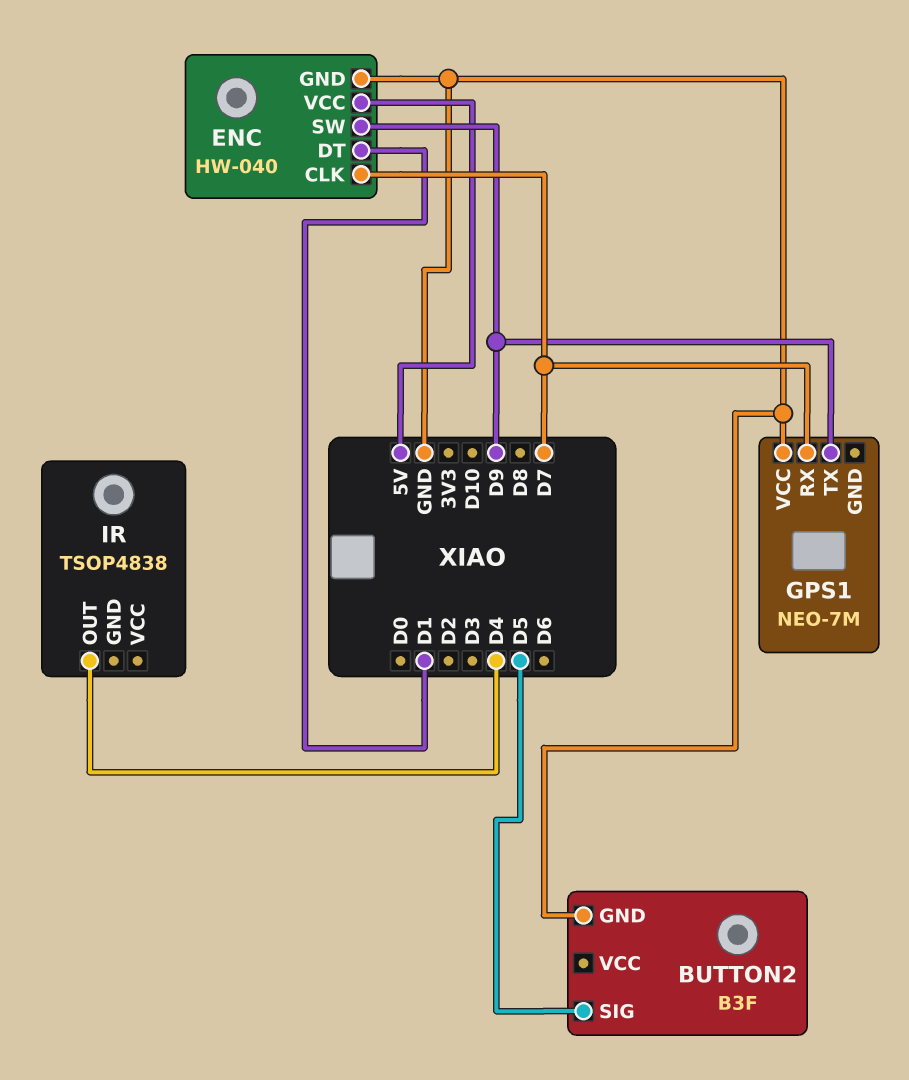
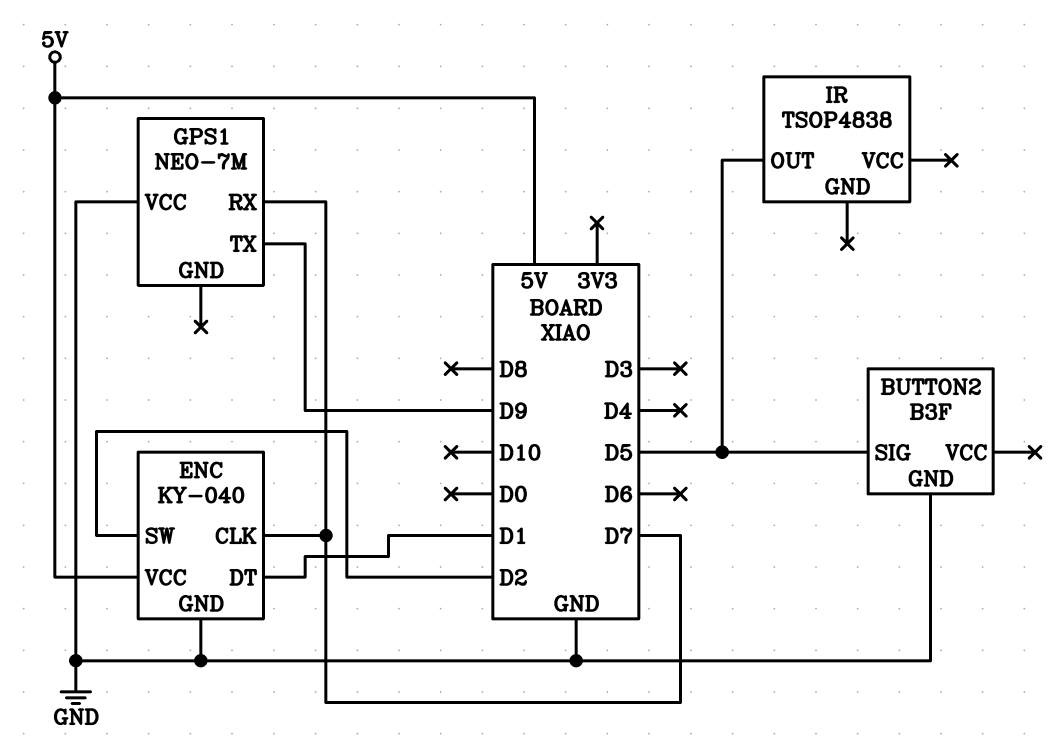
ENC: HW-040 -> KY-040
ENC pin SW: D9 -> D2
IR pin OUT: D4 -> D5

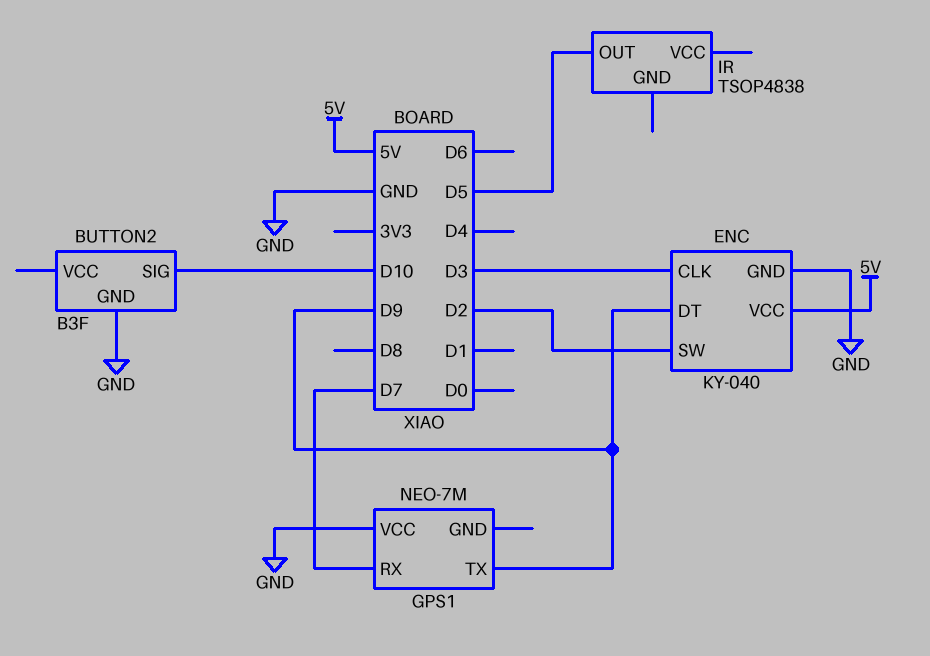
BUTTON2 pin SIG: D5 -> D10
ENC pin CLK: D7 -> D3
ENC pin DT: D1 -> D9

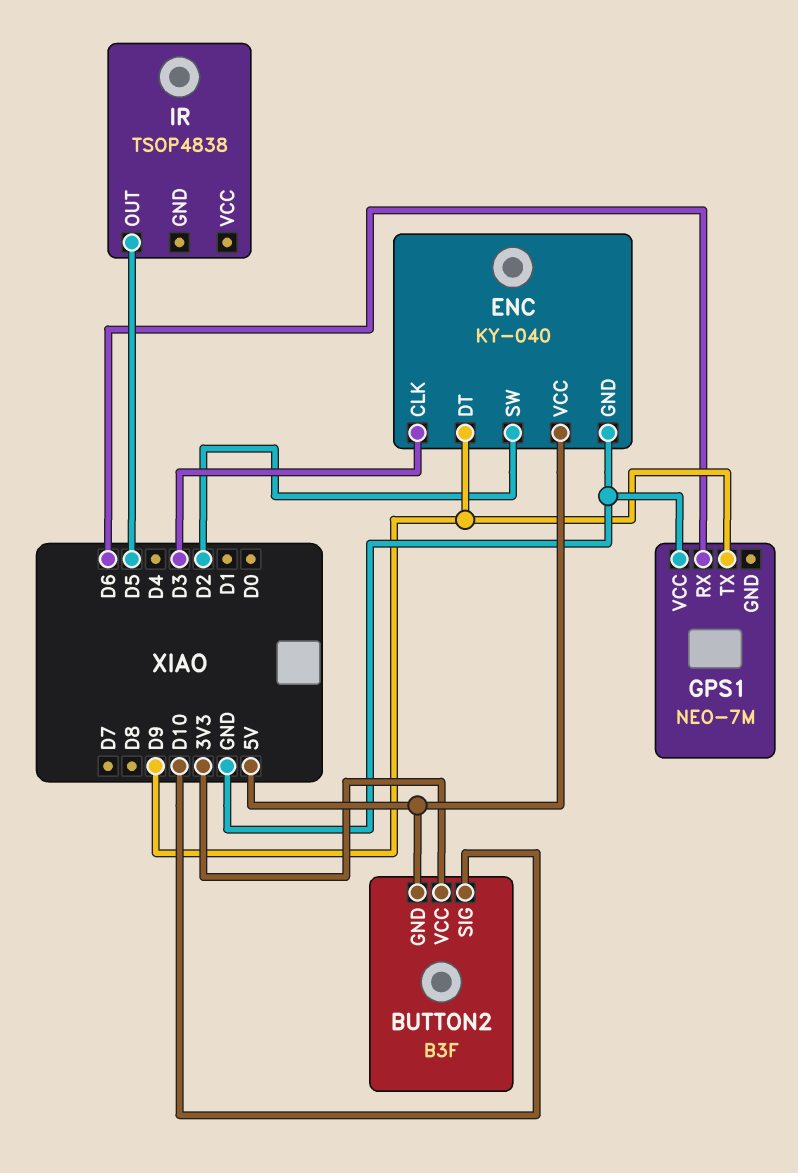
BUTTON2 pin GND: GND -> 5V
BUTTON2 pin VCC: none -> 3V3
GPS1 pin RX: D7 -> D6

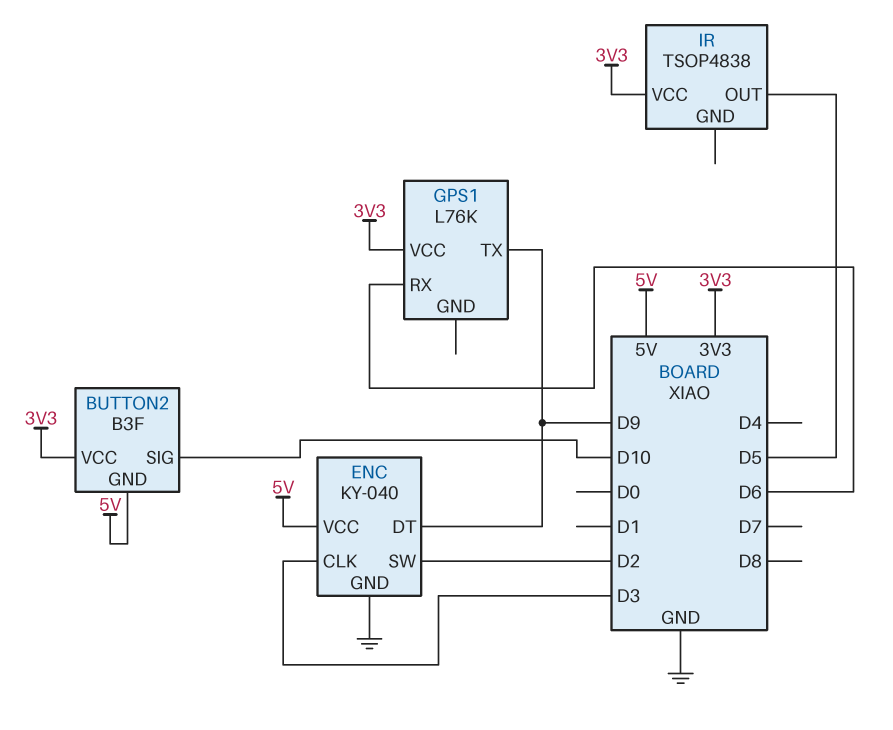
GPS1: NEO-7M -> L76K
GPS1 pin VCC: GND -> 3V3
IR pin VCC: none -> 3V3

